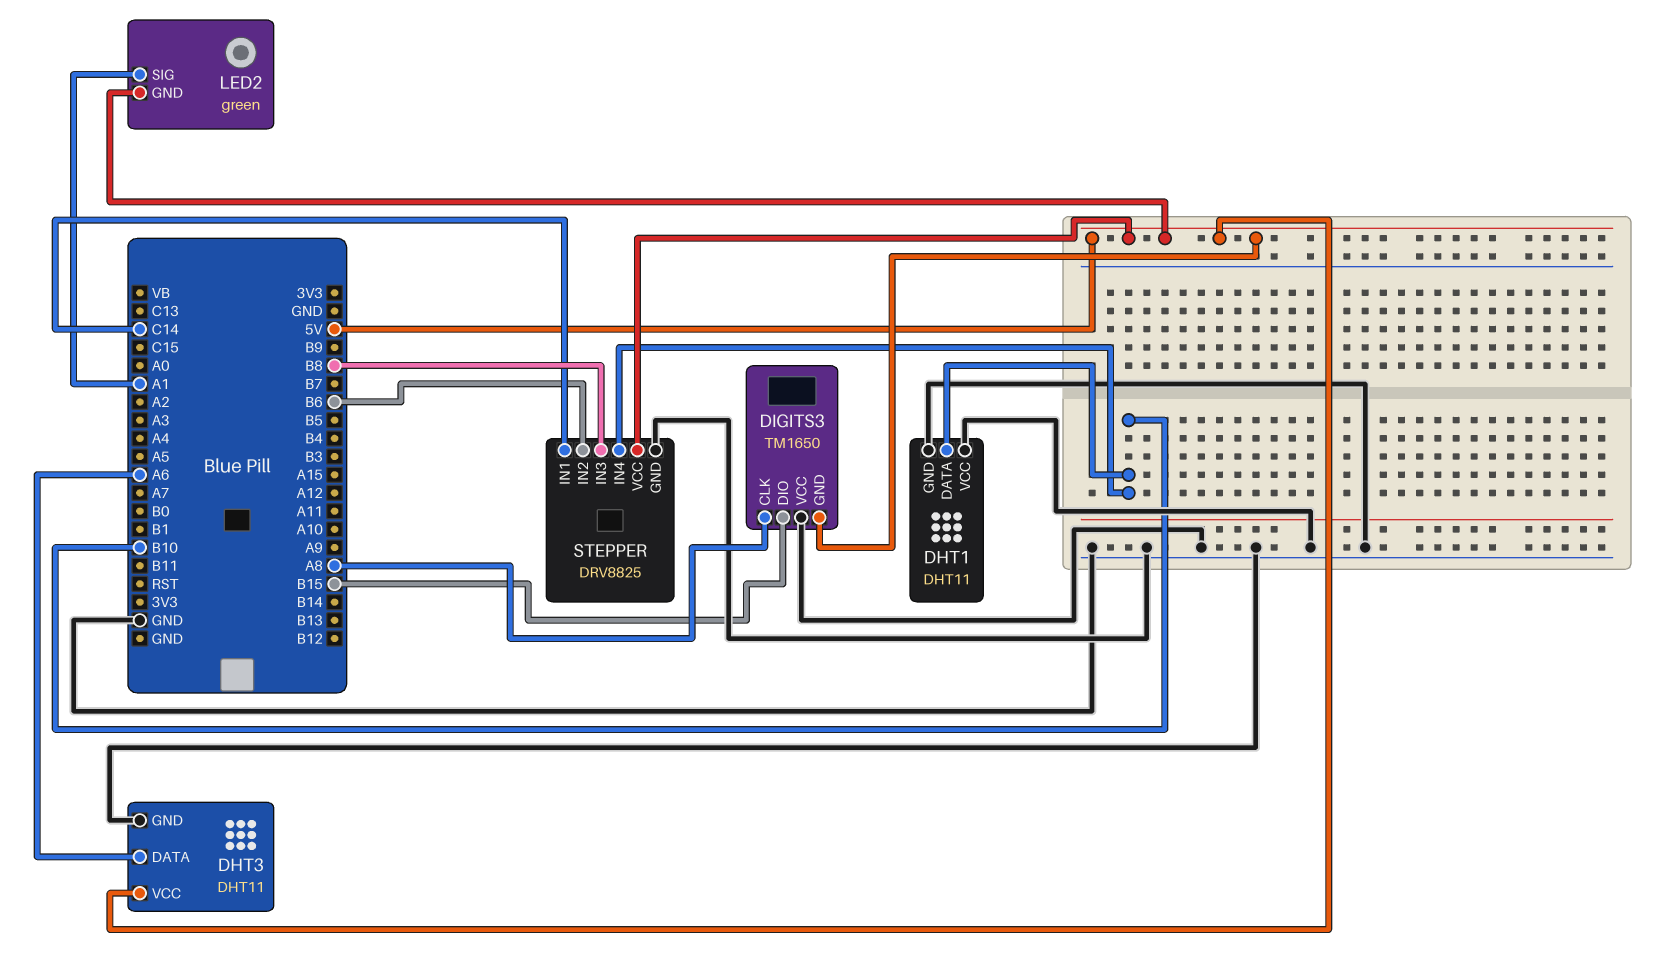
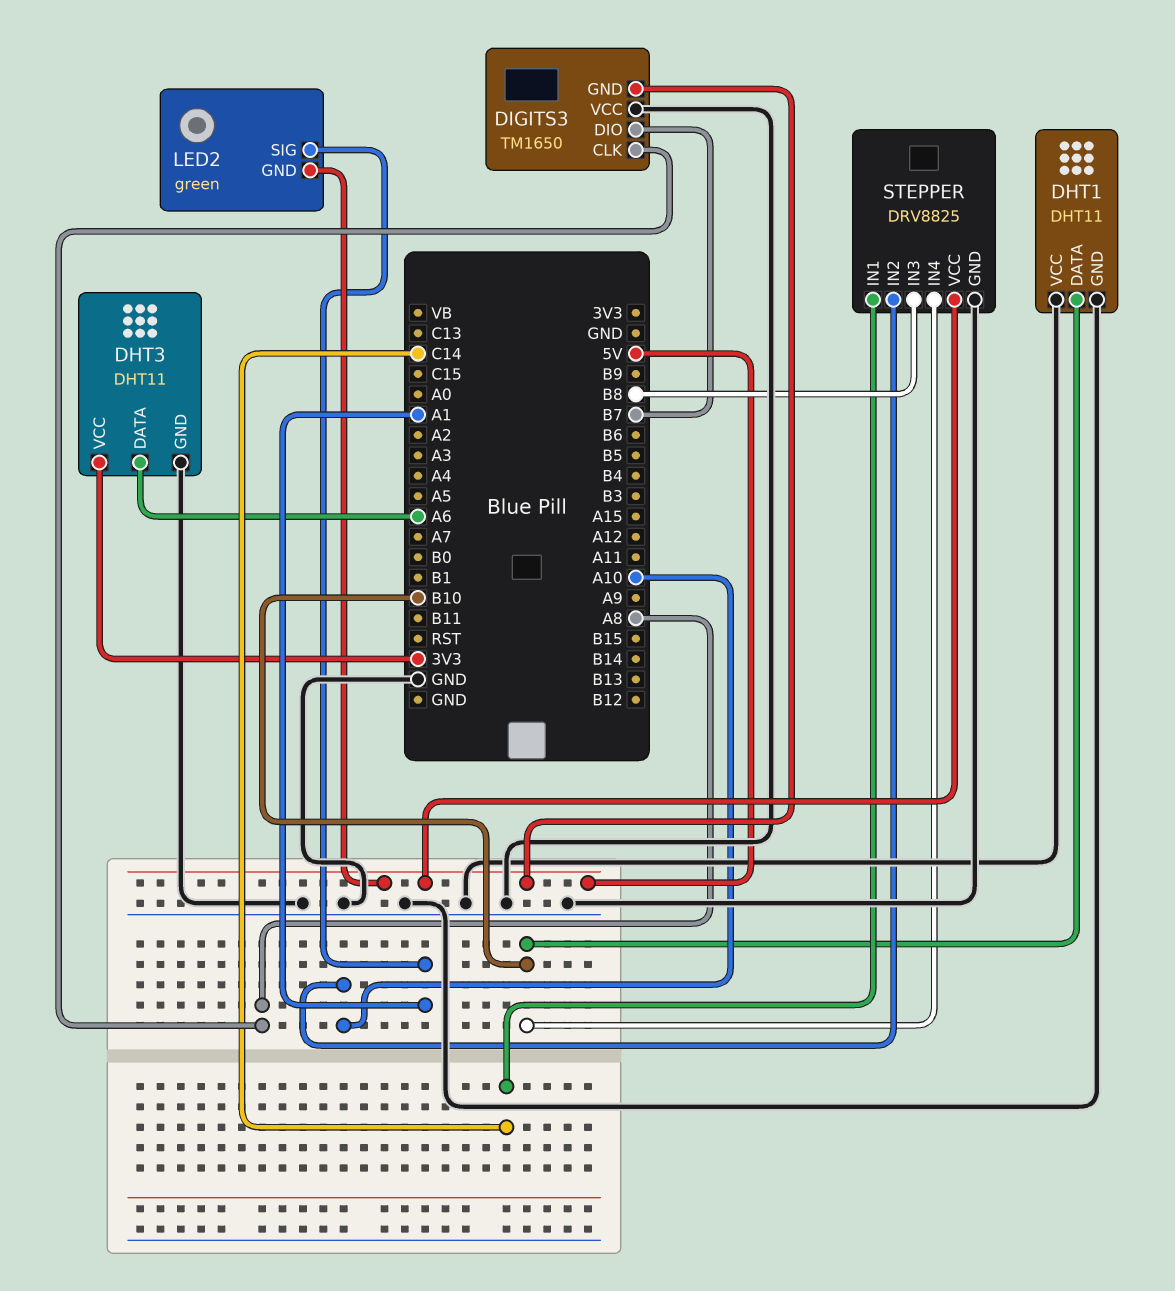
DHT3 pin VCC: 5V -> 3V3
DIGITS3 pin DIO: B15 -> B7
STEPPER pin IN2: B6 -> A10

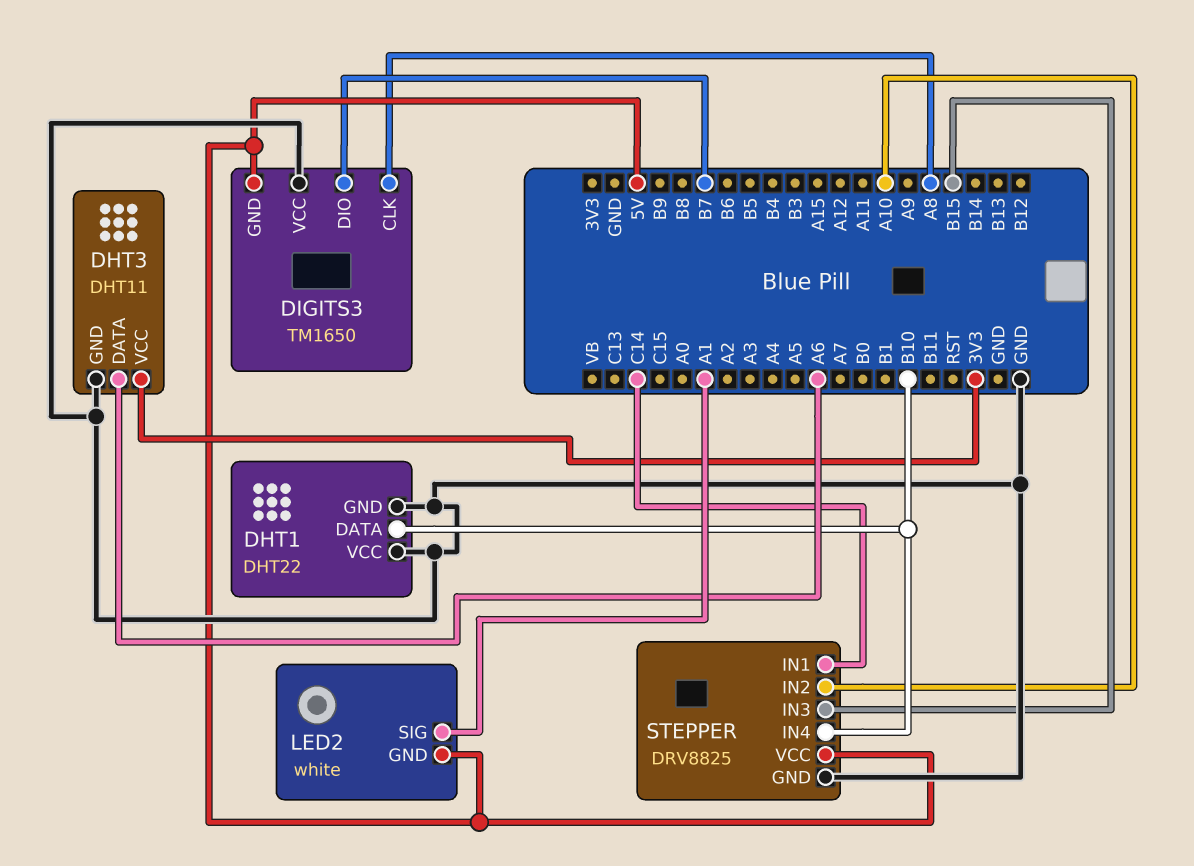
DHT1: DHT11 -> DHT22
LED2: green -> white
STEPPER pin IN3: B8 -> B15

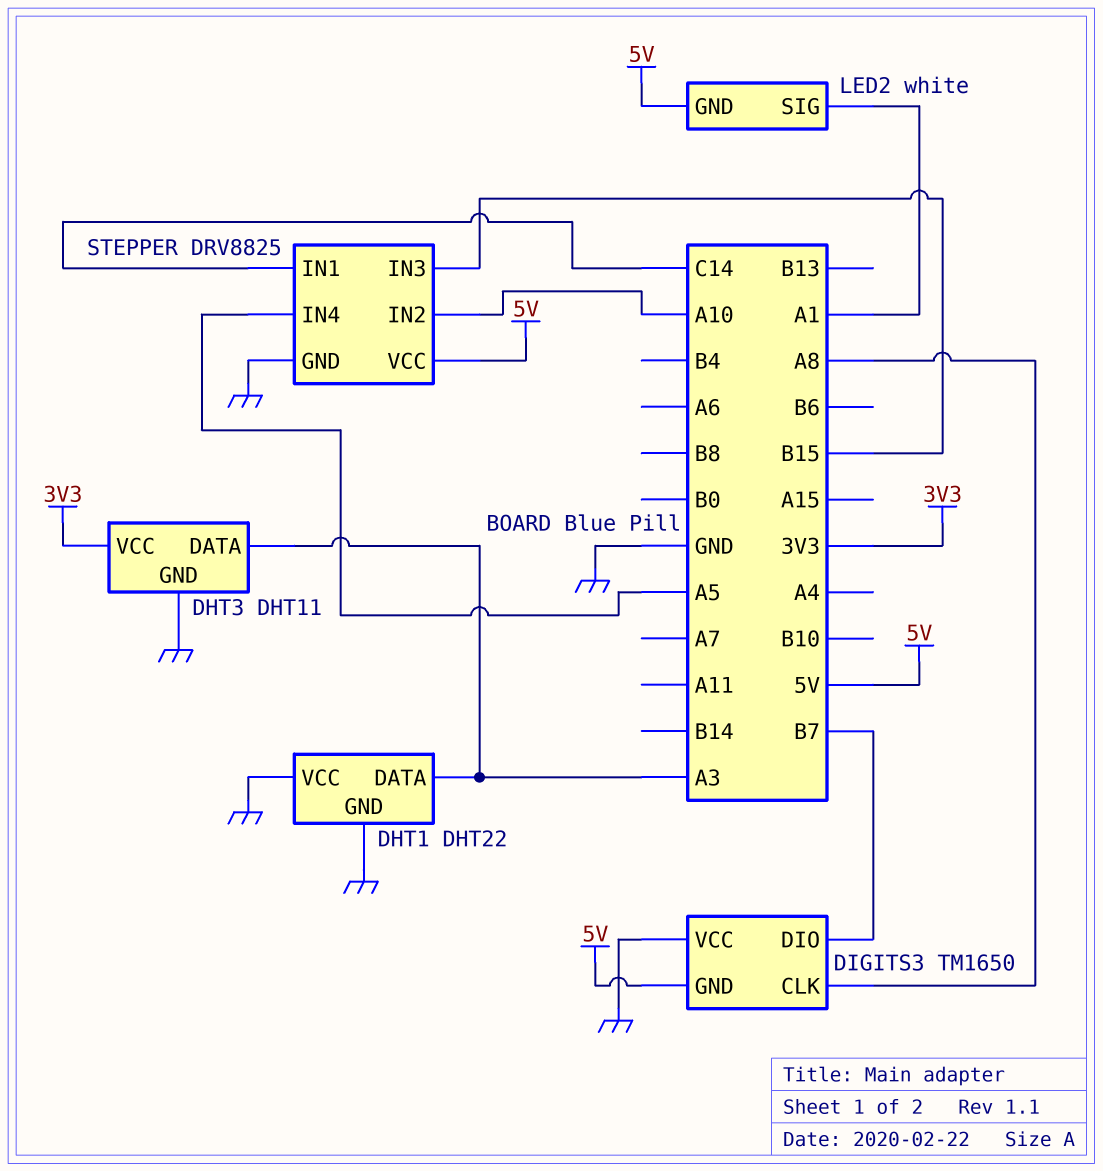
DHT1 pin DATA: B10 -> A3
DHT3 pin DATA: A6 -> A3
STEPPER pin IN4: B10 -> A5

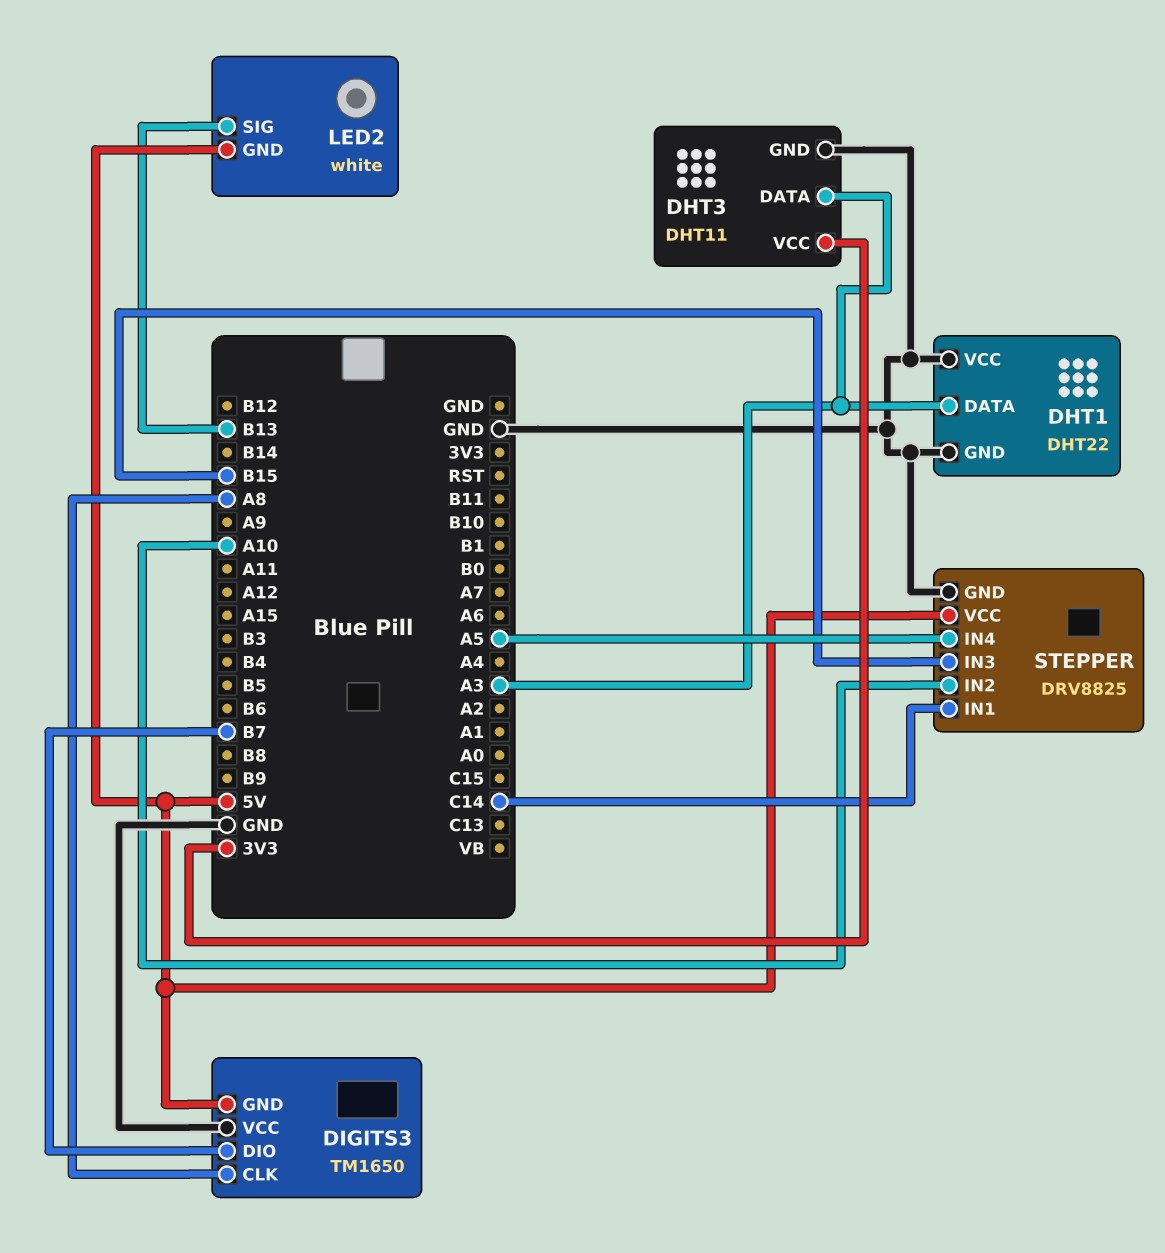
LED2 pin SIG: A1 -> B13

